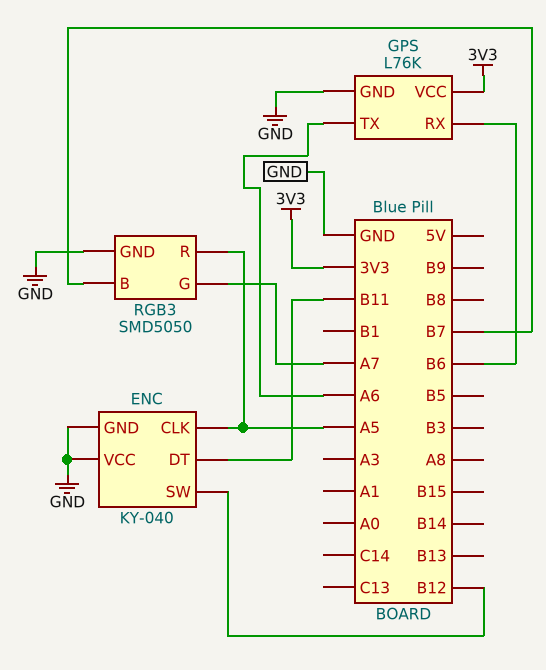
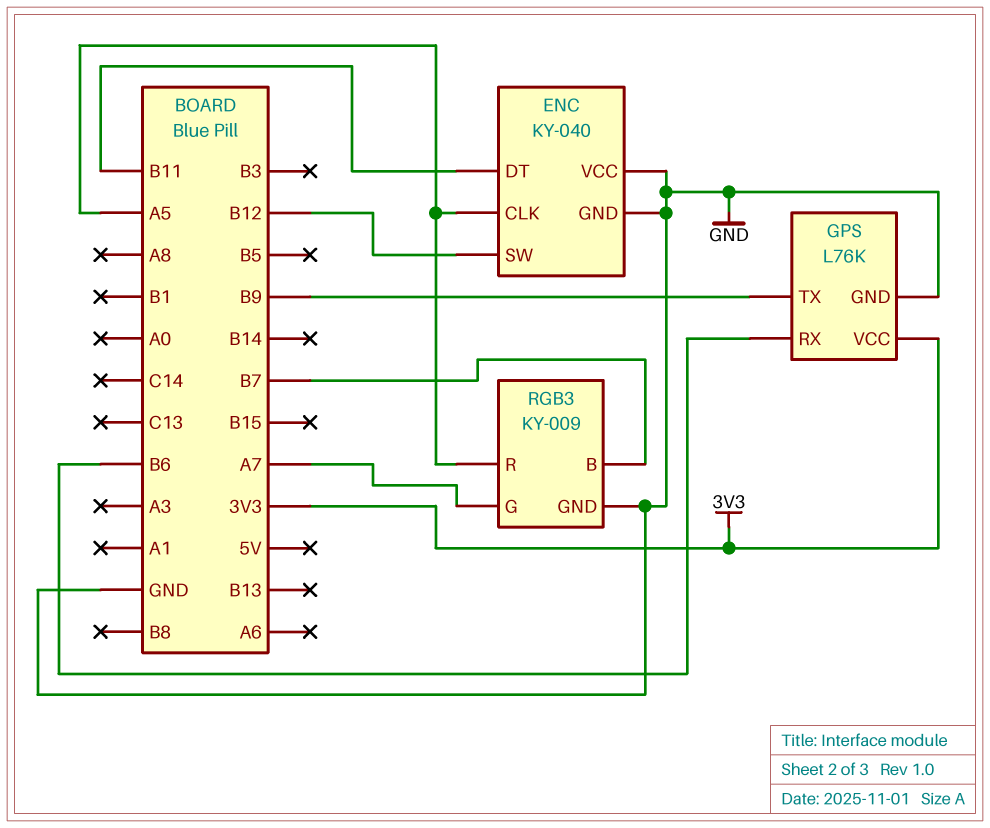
GPS pin TX: A6 -> B9
RGB3: SMD5050 -> KY-009

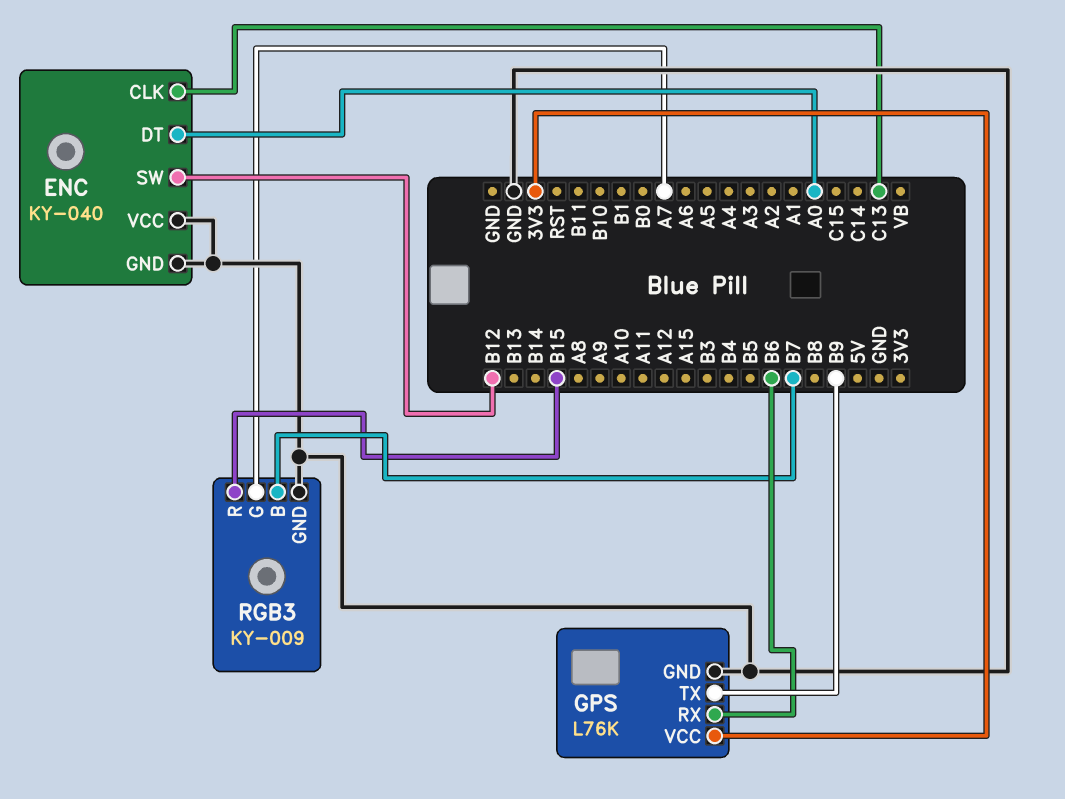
ENC pin CLK: A5 -> C13
ENC pin DT: B11 -> A0
RGB3 pin R: A5 -> B15

